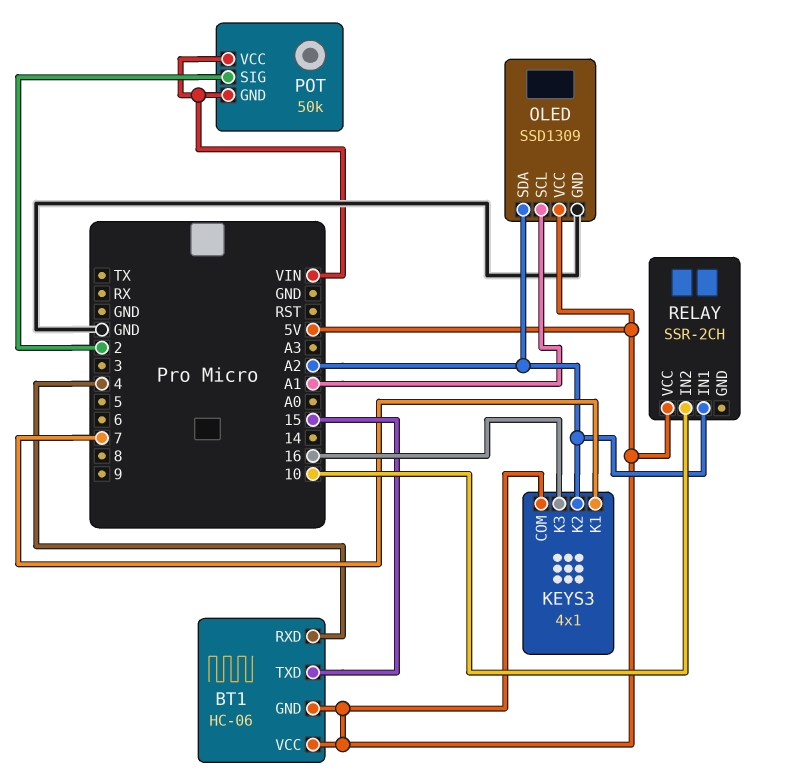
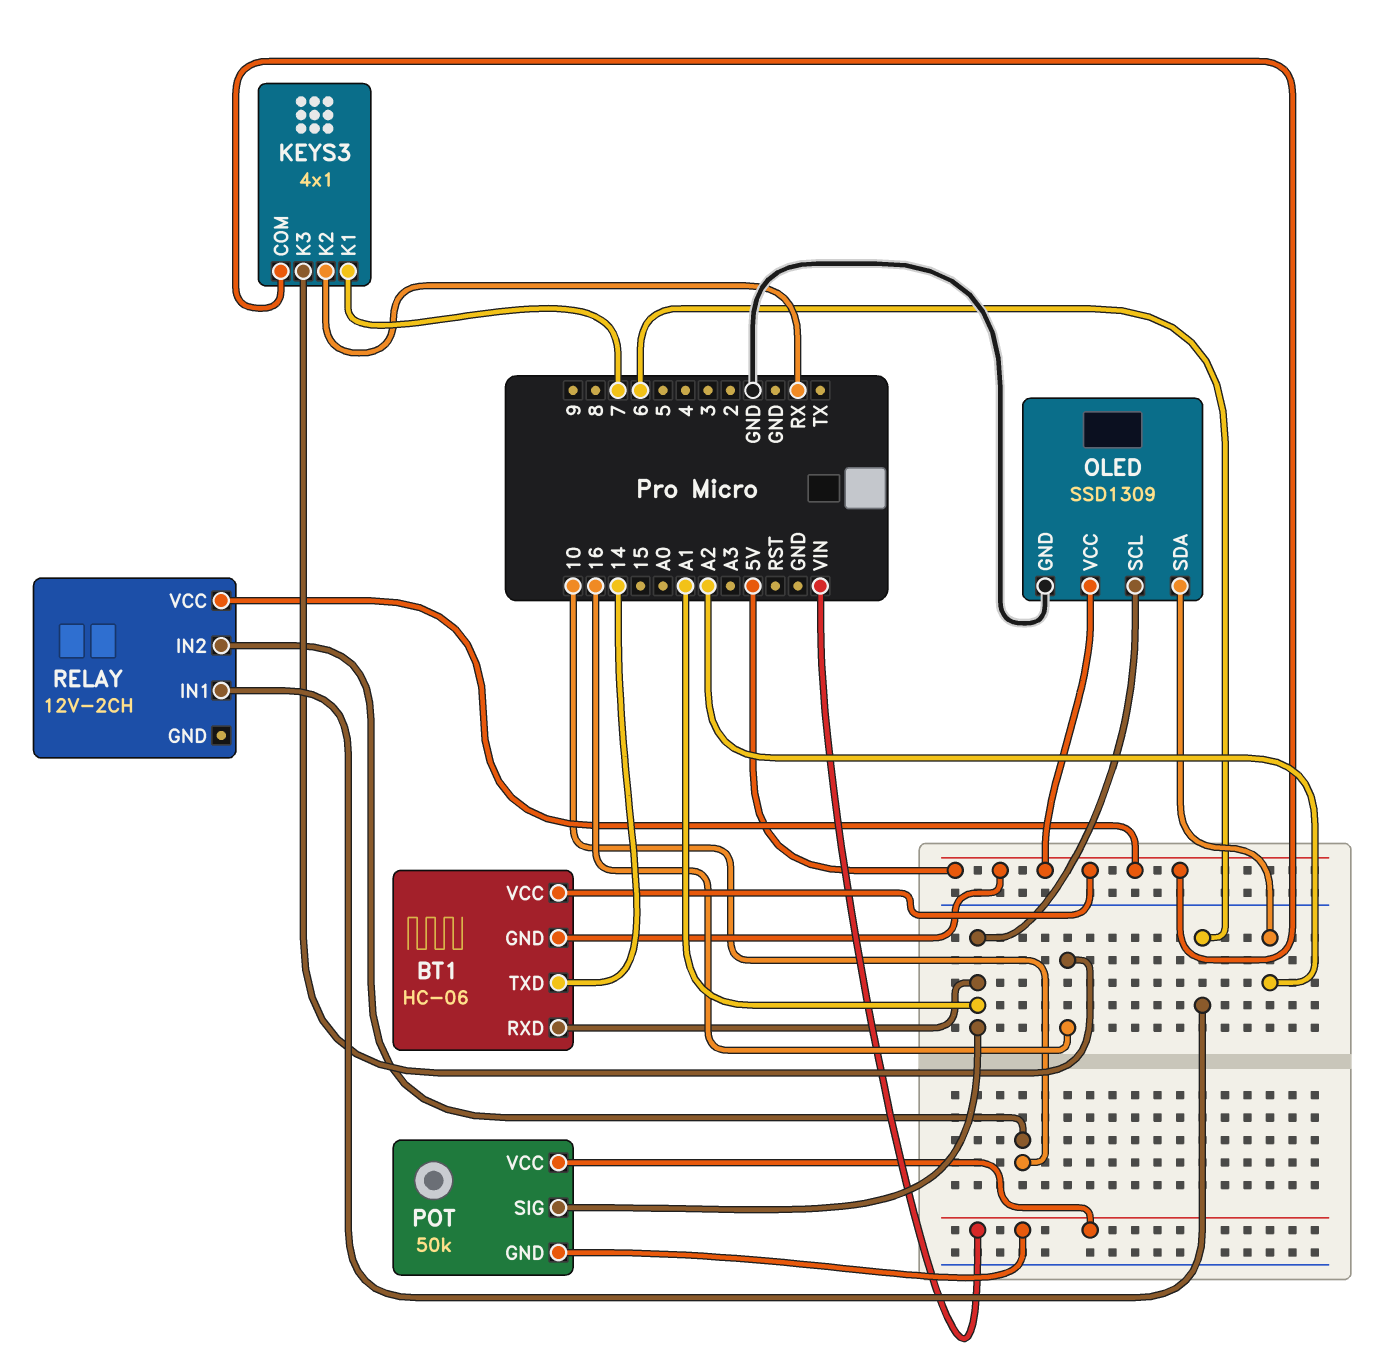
BT1 pin RXD: 4 -> A1
BT1 pin TXD: 15 -> 14
KEYS3 pin K2: A2 -> RX
POT pin SIG: 2 -> A1
RELAY: SSR-2CH -> 12V-2CH
RELAY pin IN1: A2 -> 6

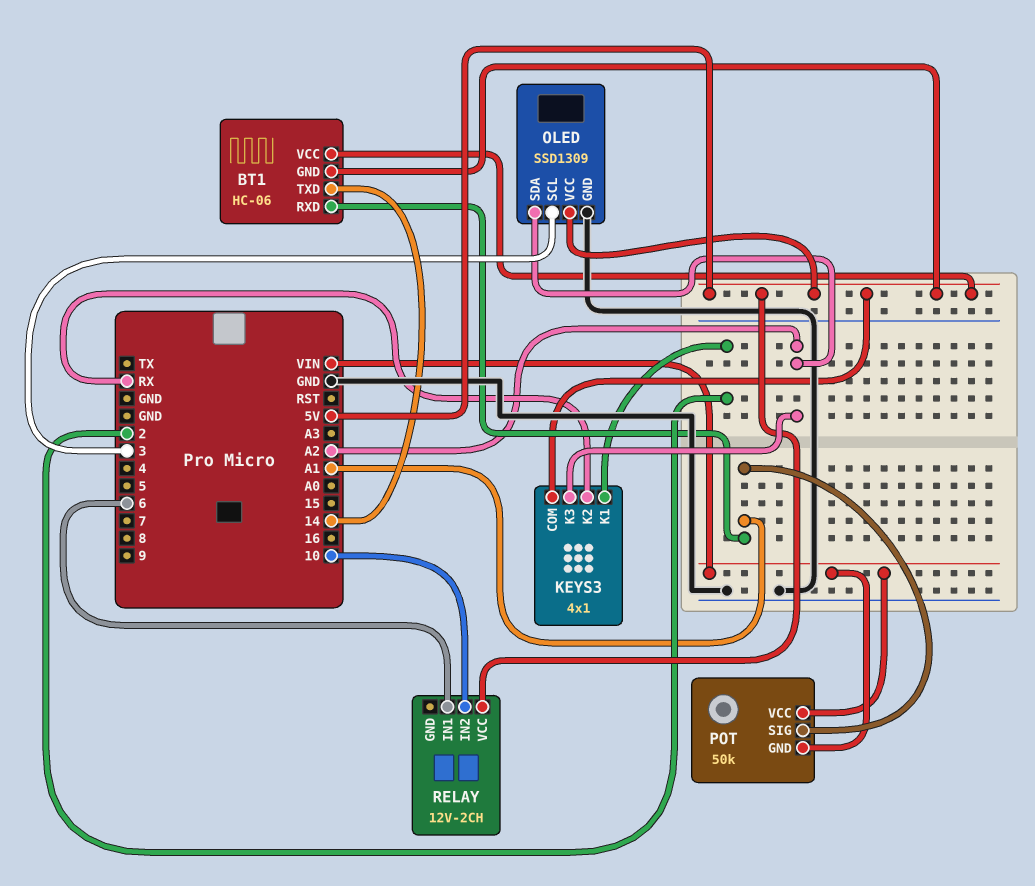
KEYS3 pin K1: 7 -> 2
KEYS3 pin K3: 16 -> A2
OLED pin SCL: A1 -> 3

